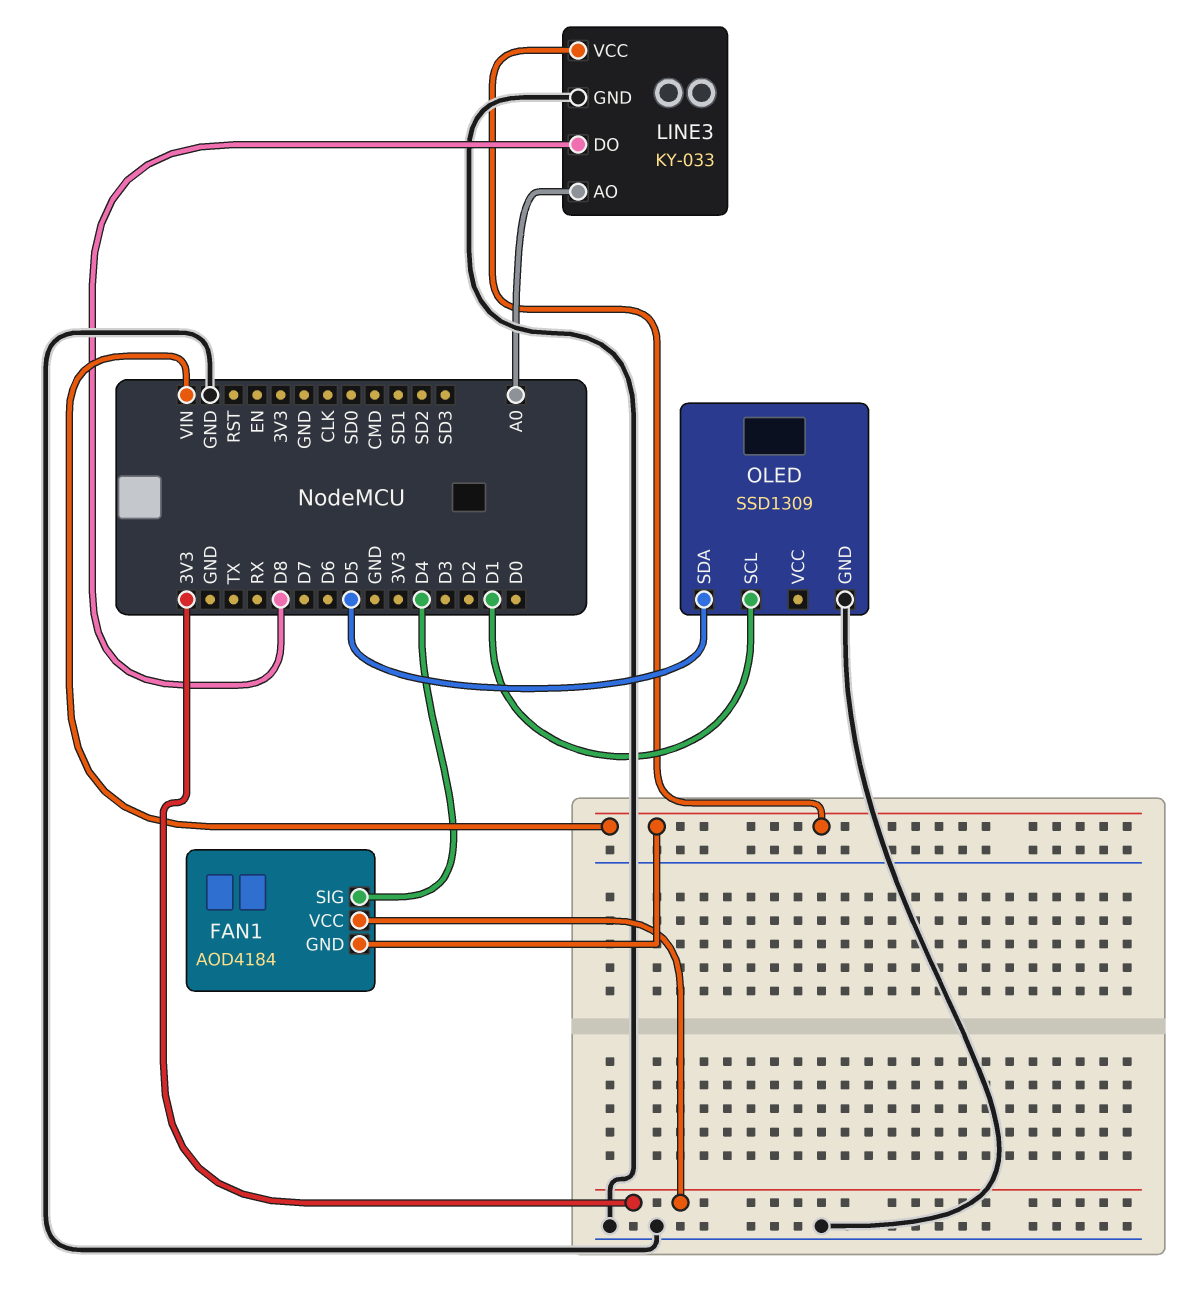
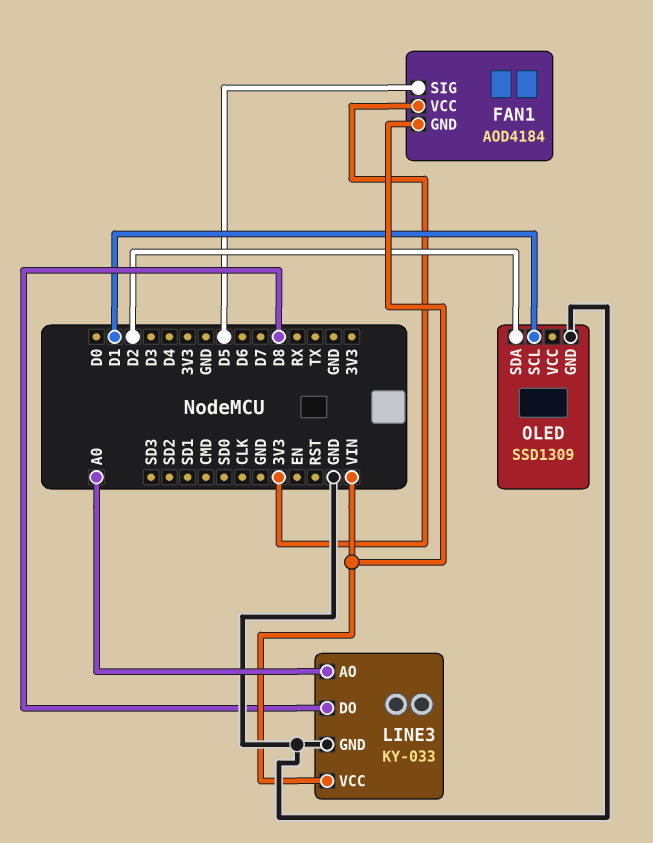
FAN1 pin SIG: D4 -> D5
OLED pin SDA: D5 -> D2

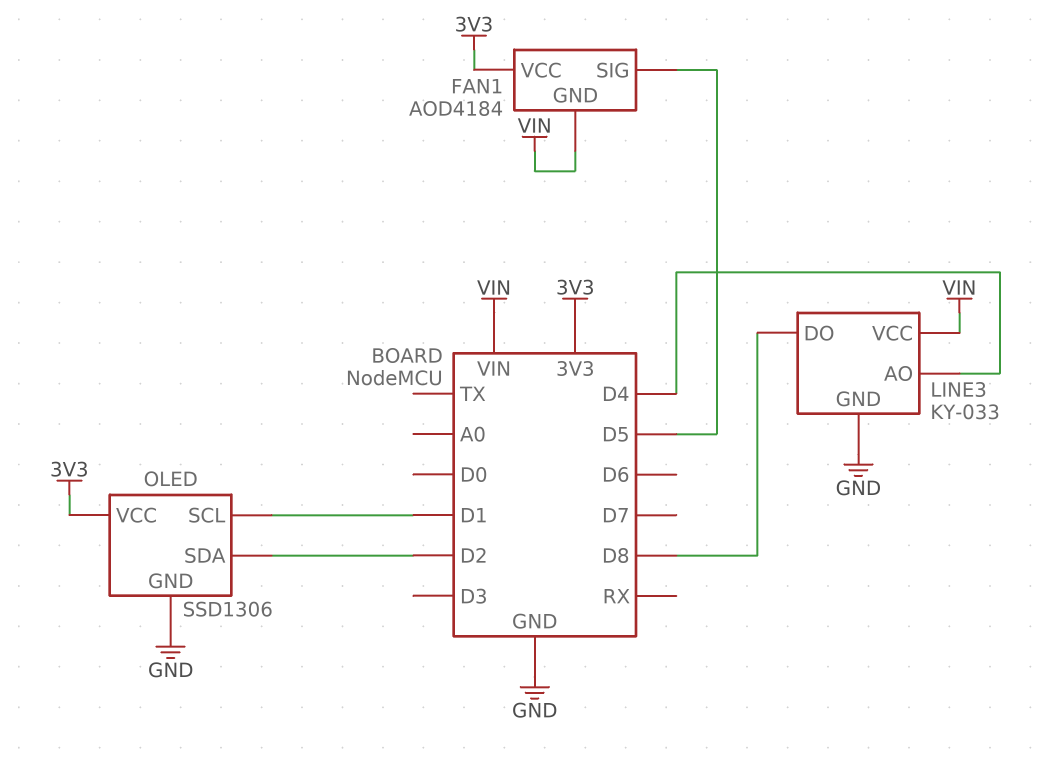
LINE3 pin AO: A0 -> D4
OLED: SSD1309 -> SSD1306
OLED pin VCC: none -> 3V3

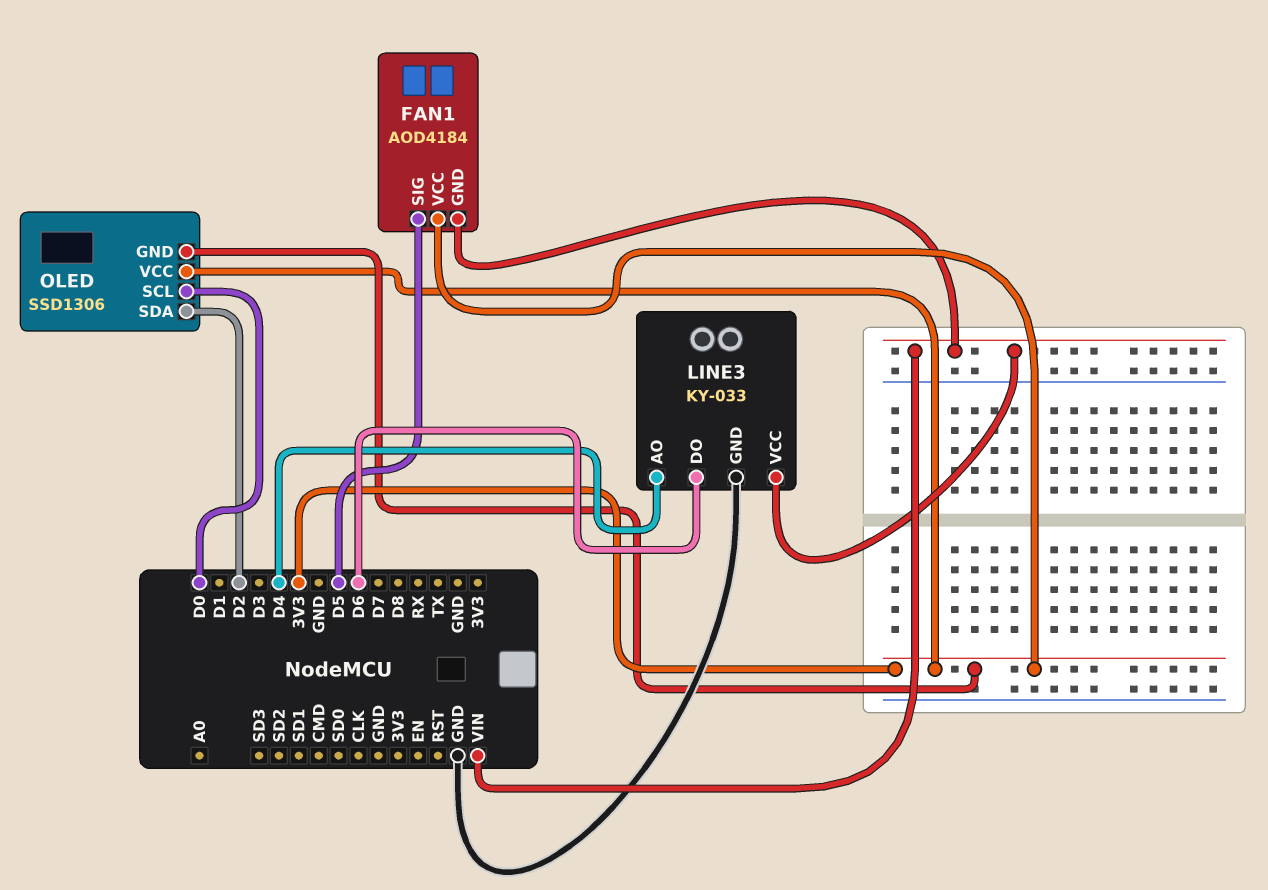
LINE3 pin DO: D8 -> D6
OLED pin GND: GND -> 3V3
OLED pin SCL: D1 -> D0

